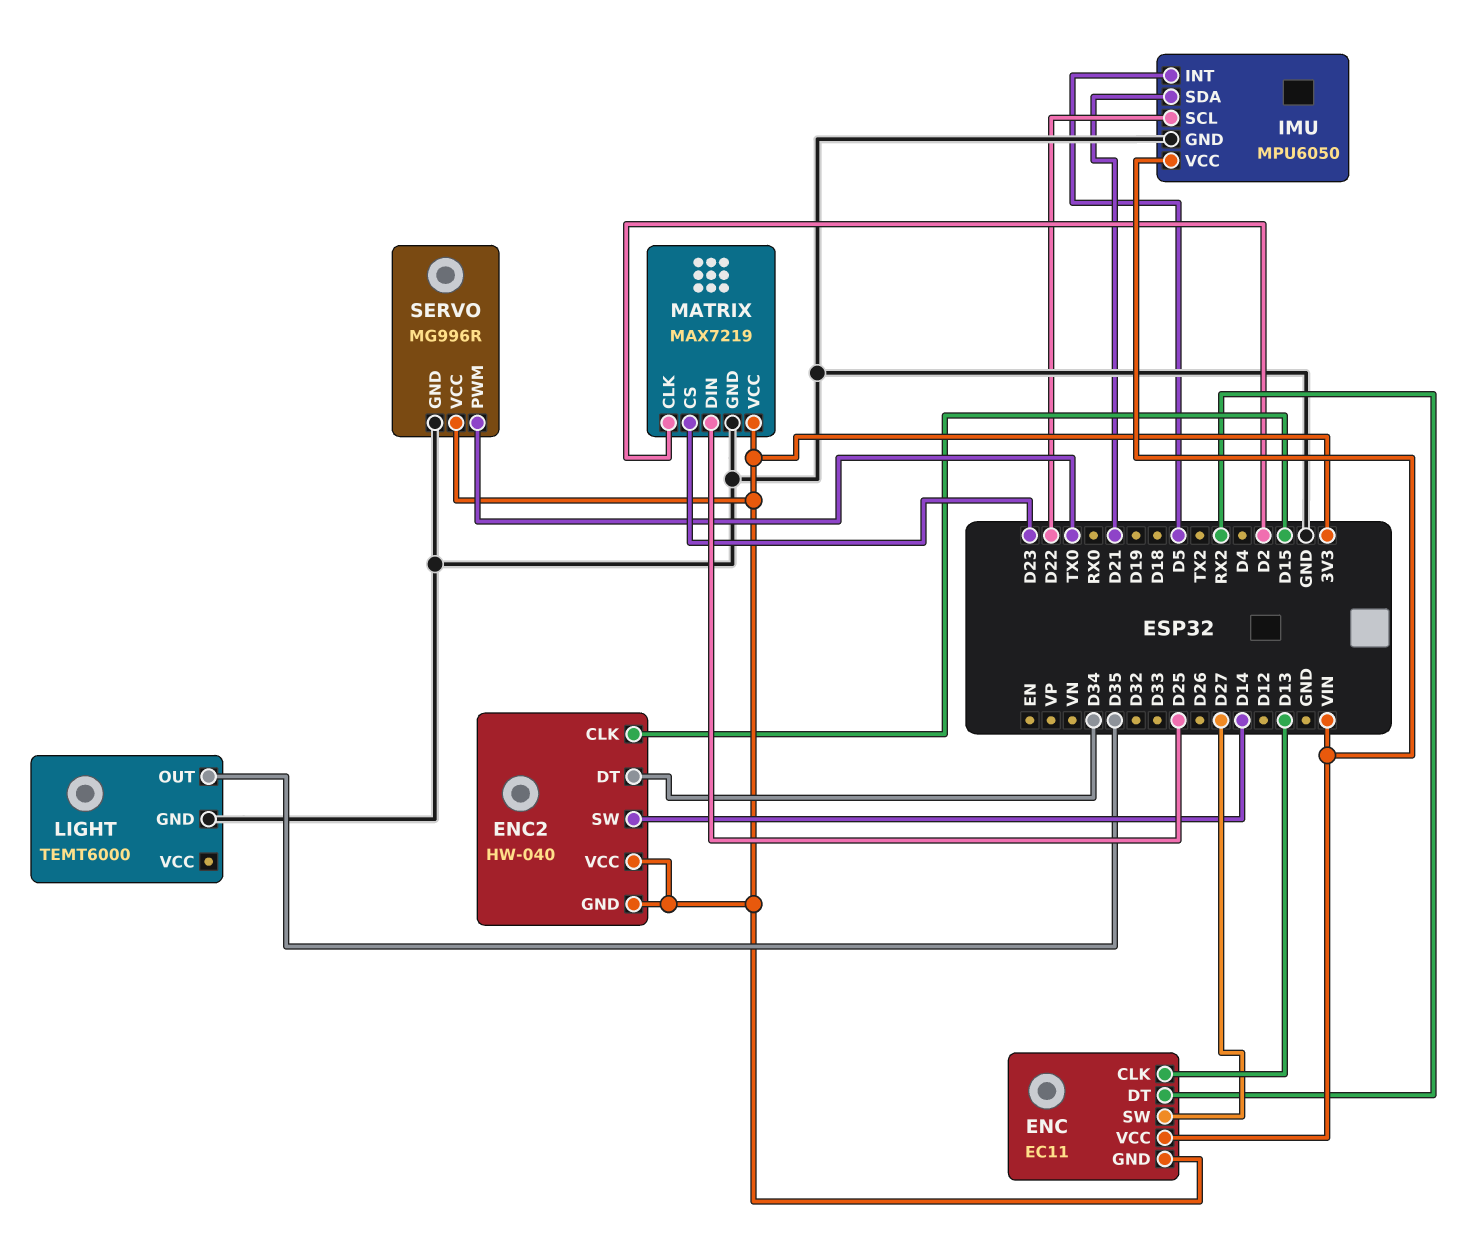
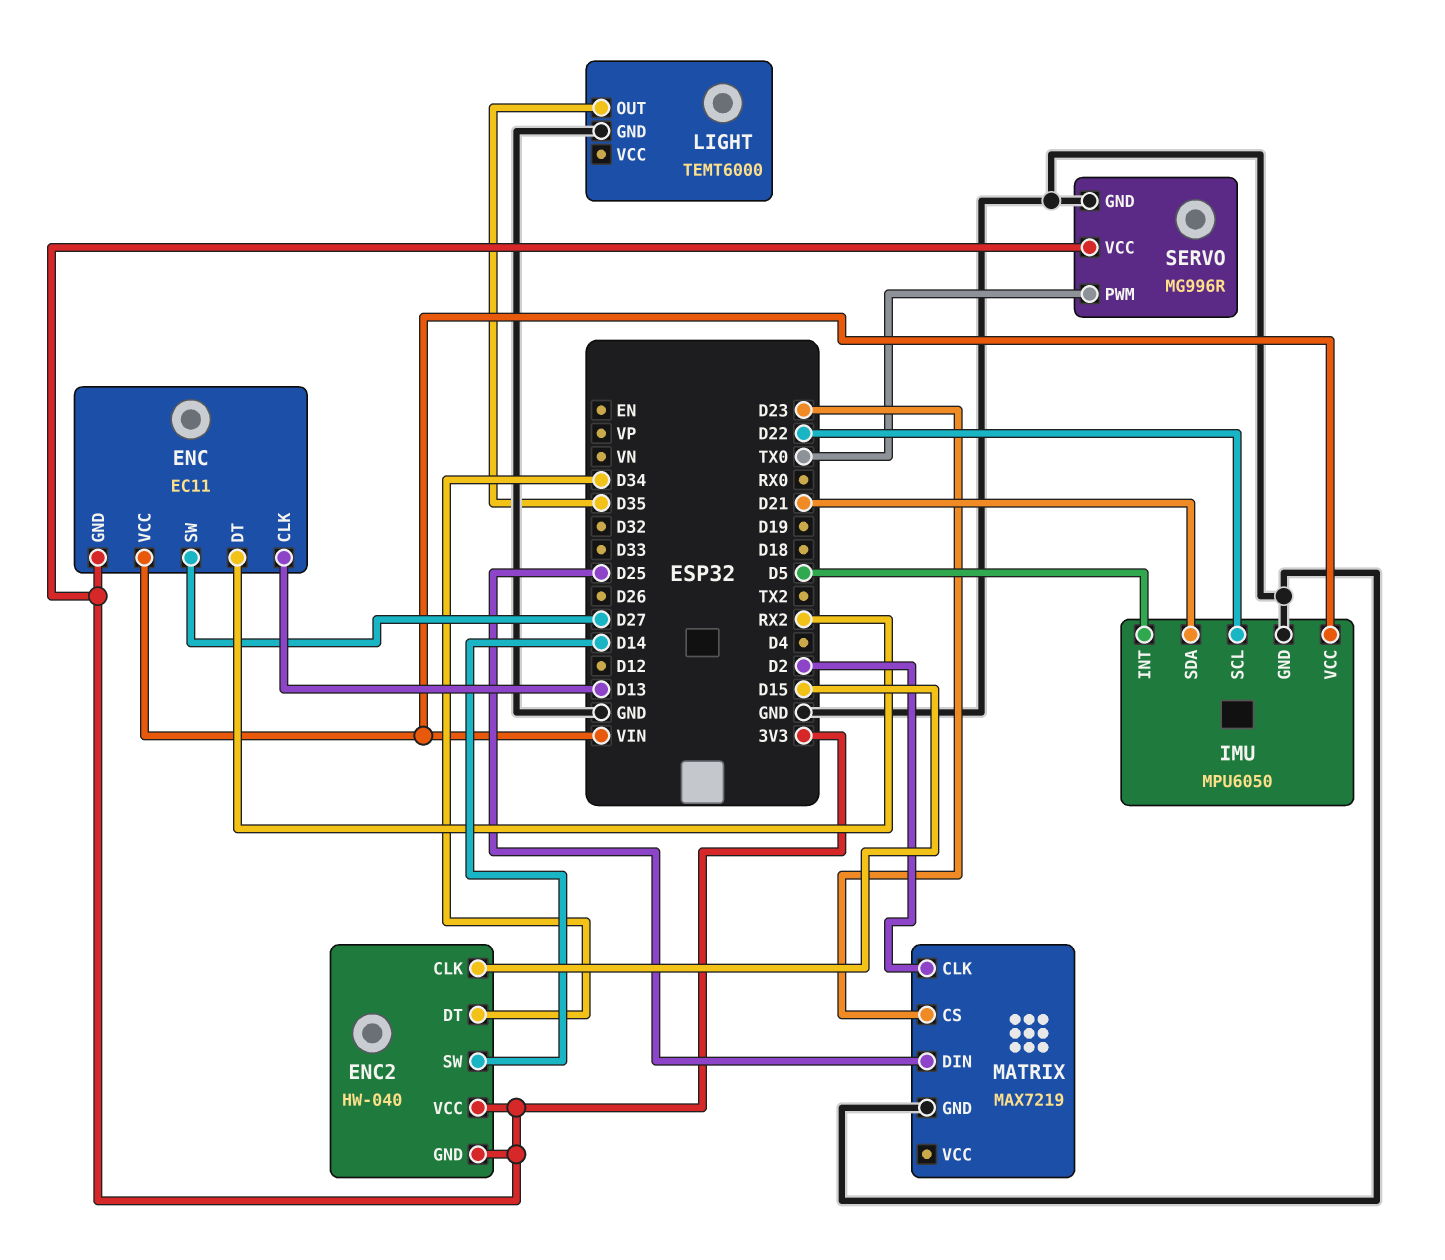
MATRIX pin VCC: 3V3 -> none

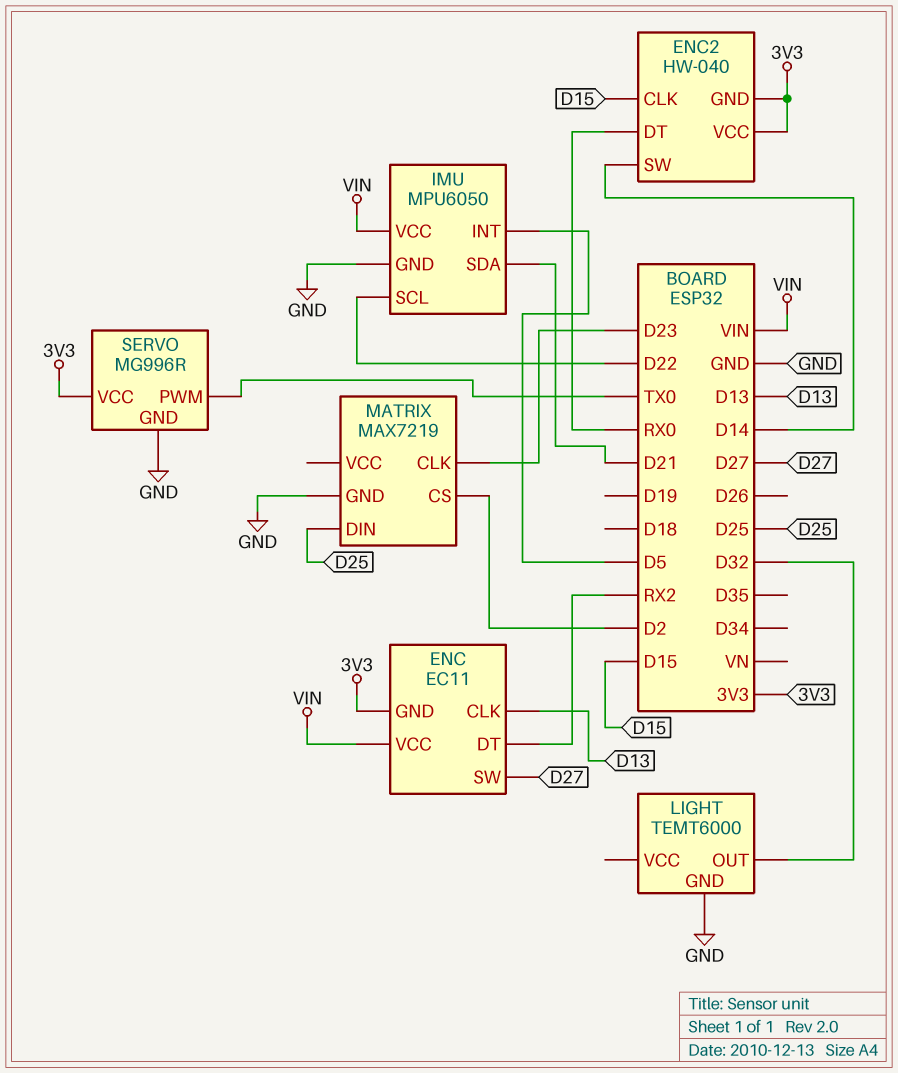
ENC2 pin DT: D34 -> RX0
LIGHT pin OUT: D35 -> D32
MATRIX pin CLK: D2 -> D23
MATRIX pin CS: D23 -> D2

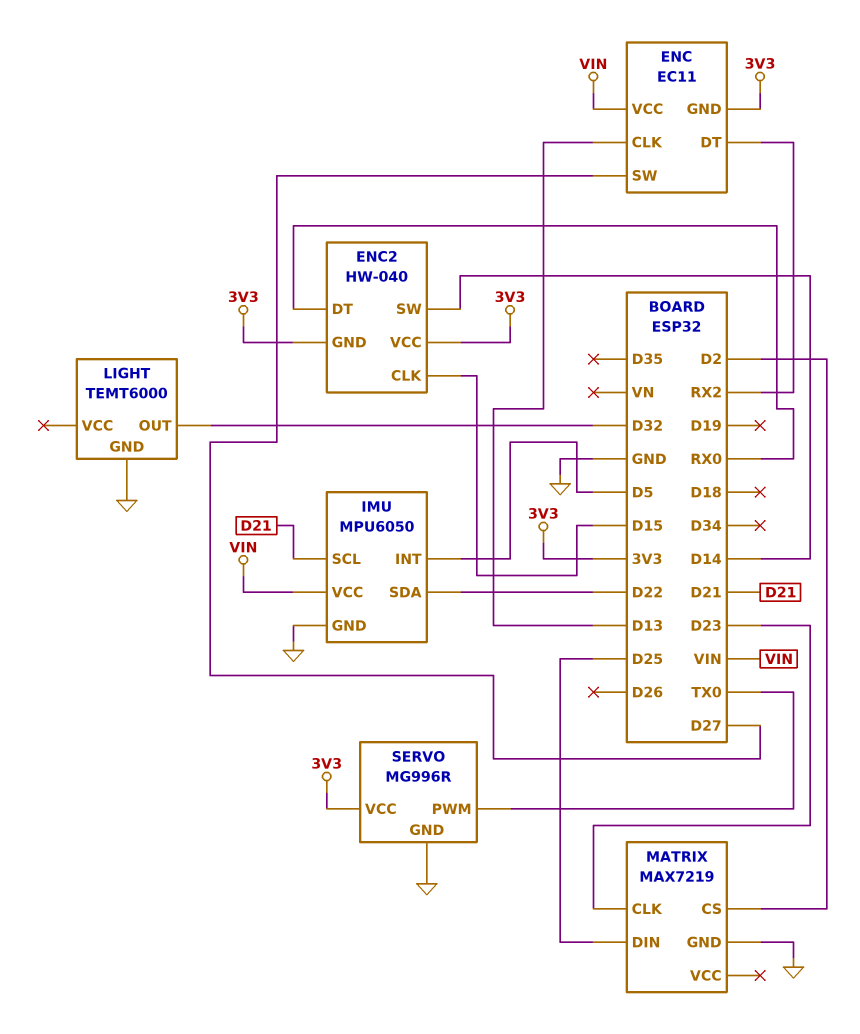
IMU pin SCL: D22 -> D21
IMU pin SDA: D21 -> D22

